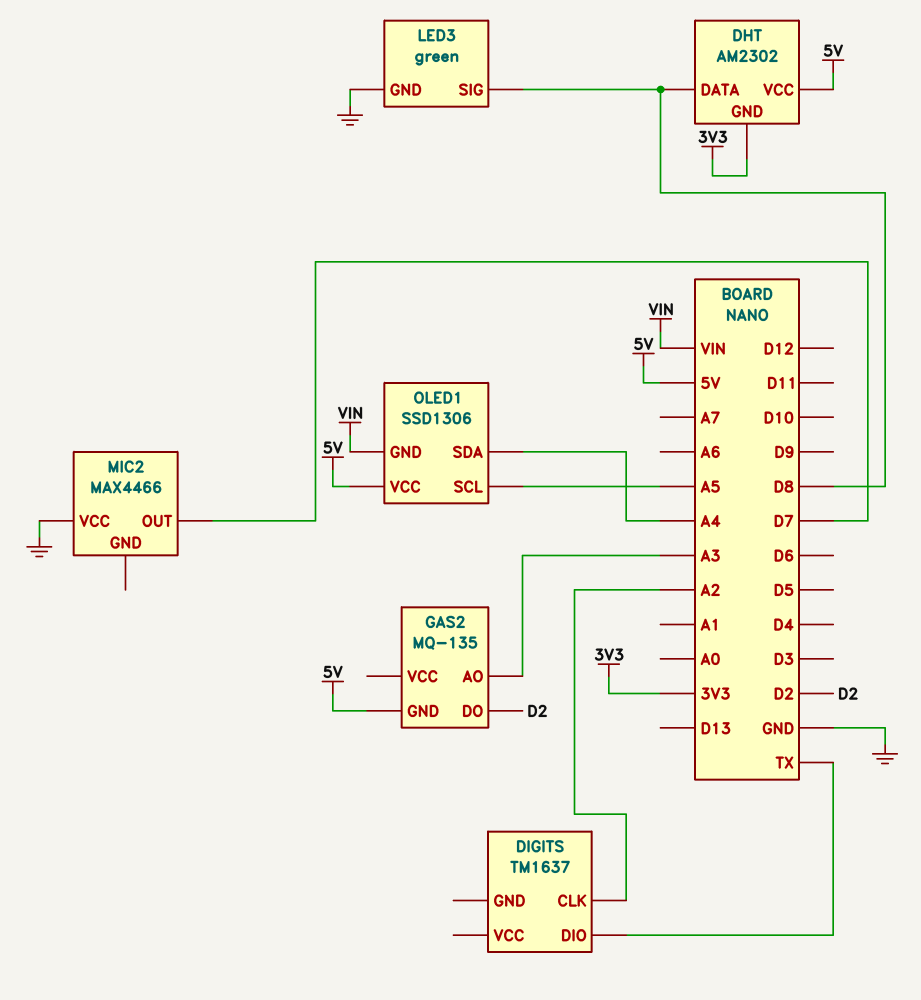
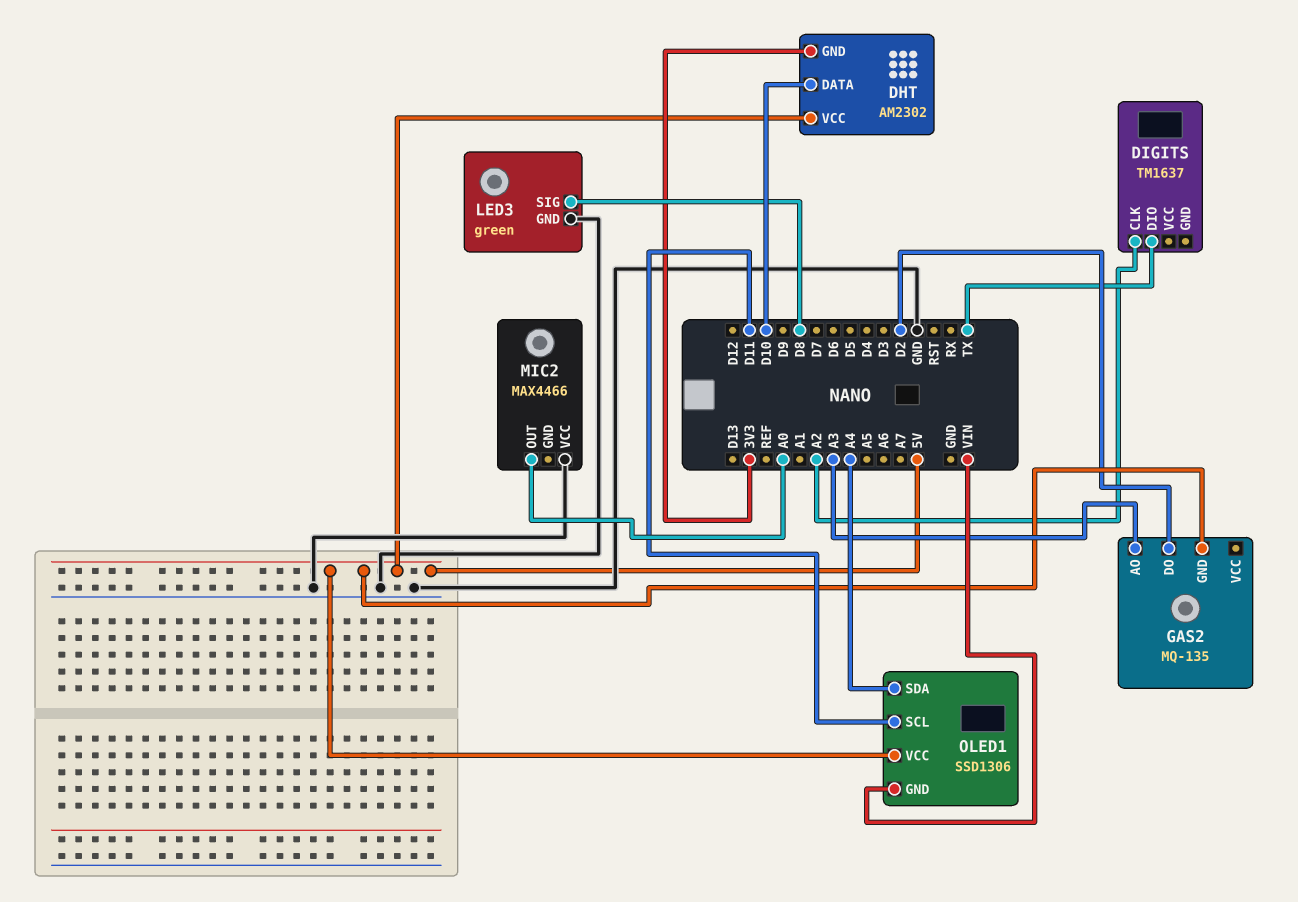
DHT pin DATA: D8 -> D10
MIC2 pin OUT: D7 -> A0
OLED1 pin SCL: A5 -> D11

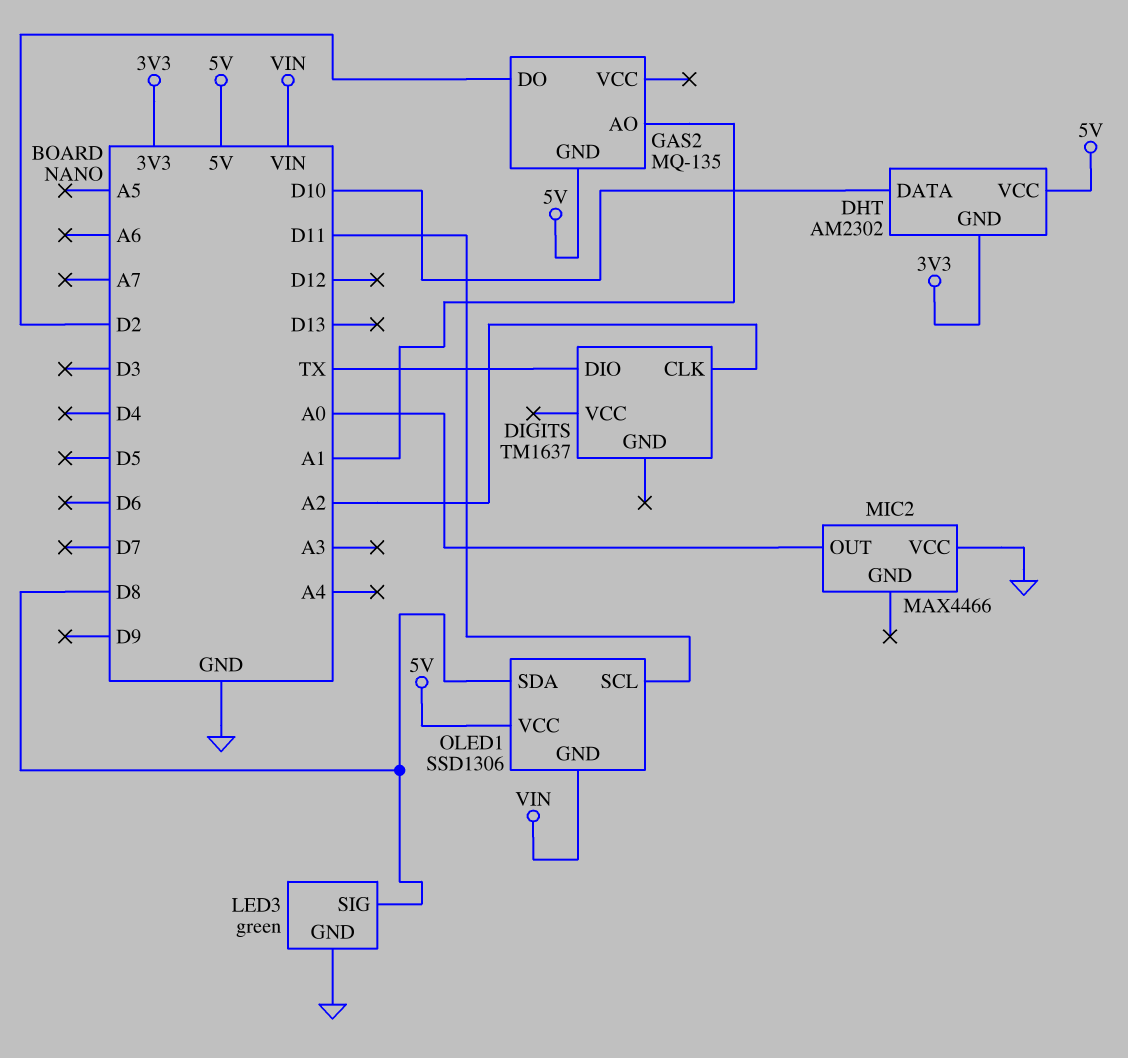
GAS2 pin AO: A3 -> A1
OLED1 pin SDA: A4 -> D8

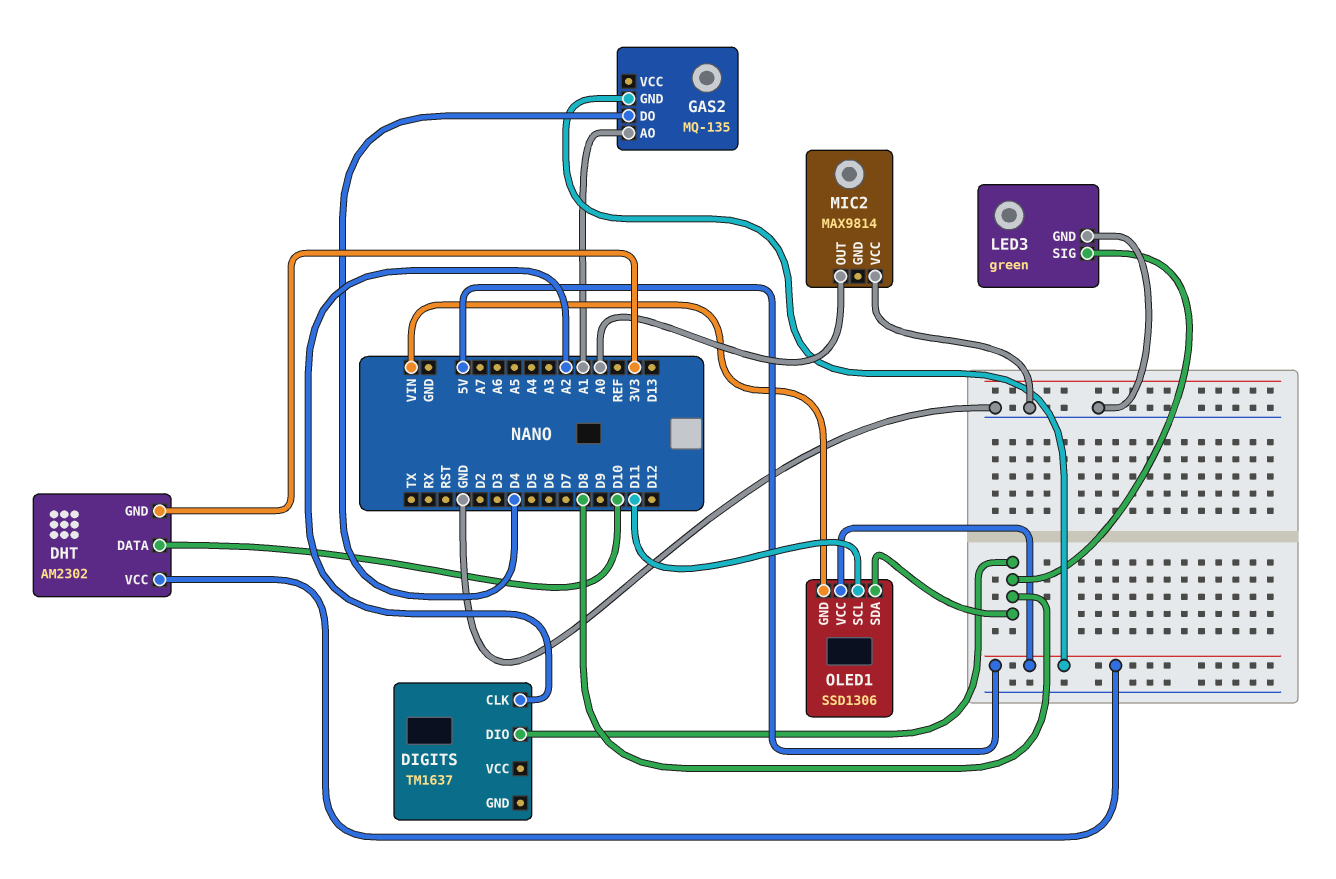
DIGITS pin DIO: TX -> D8
GAS2 pin DO: D2 -> D4
MIC2: MAX4466 -> MAX9814

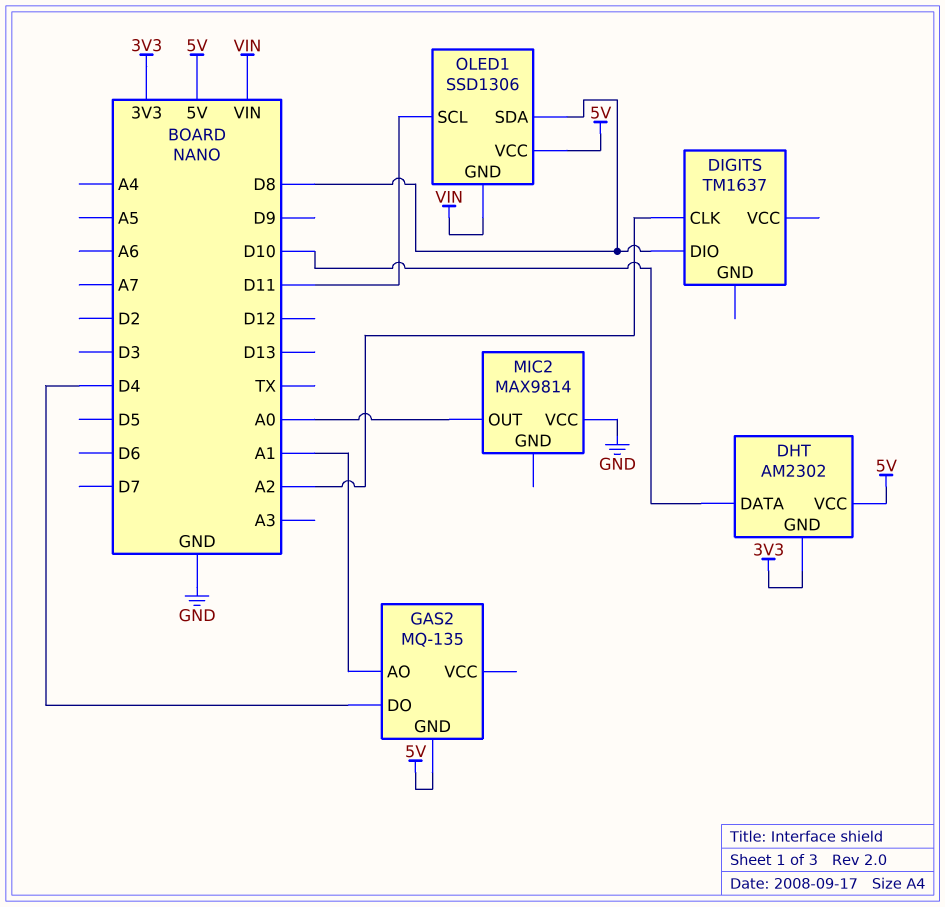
LED3: green -> none
LED3 pin GND: GND -> none
LED3 pin SIG: D8 -> none

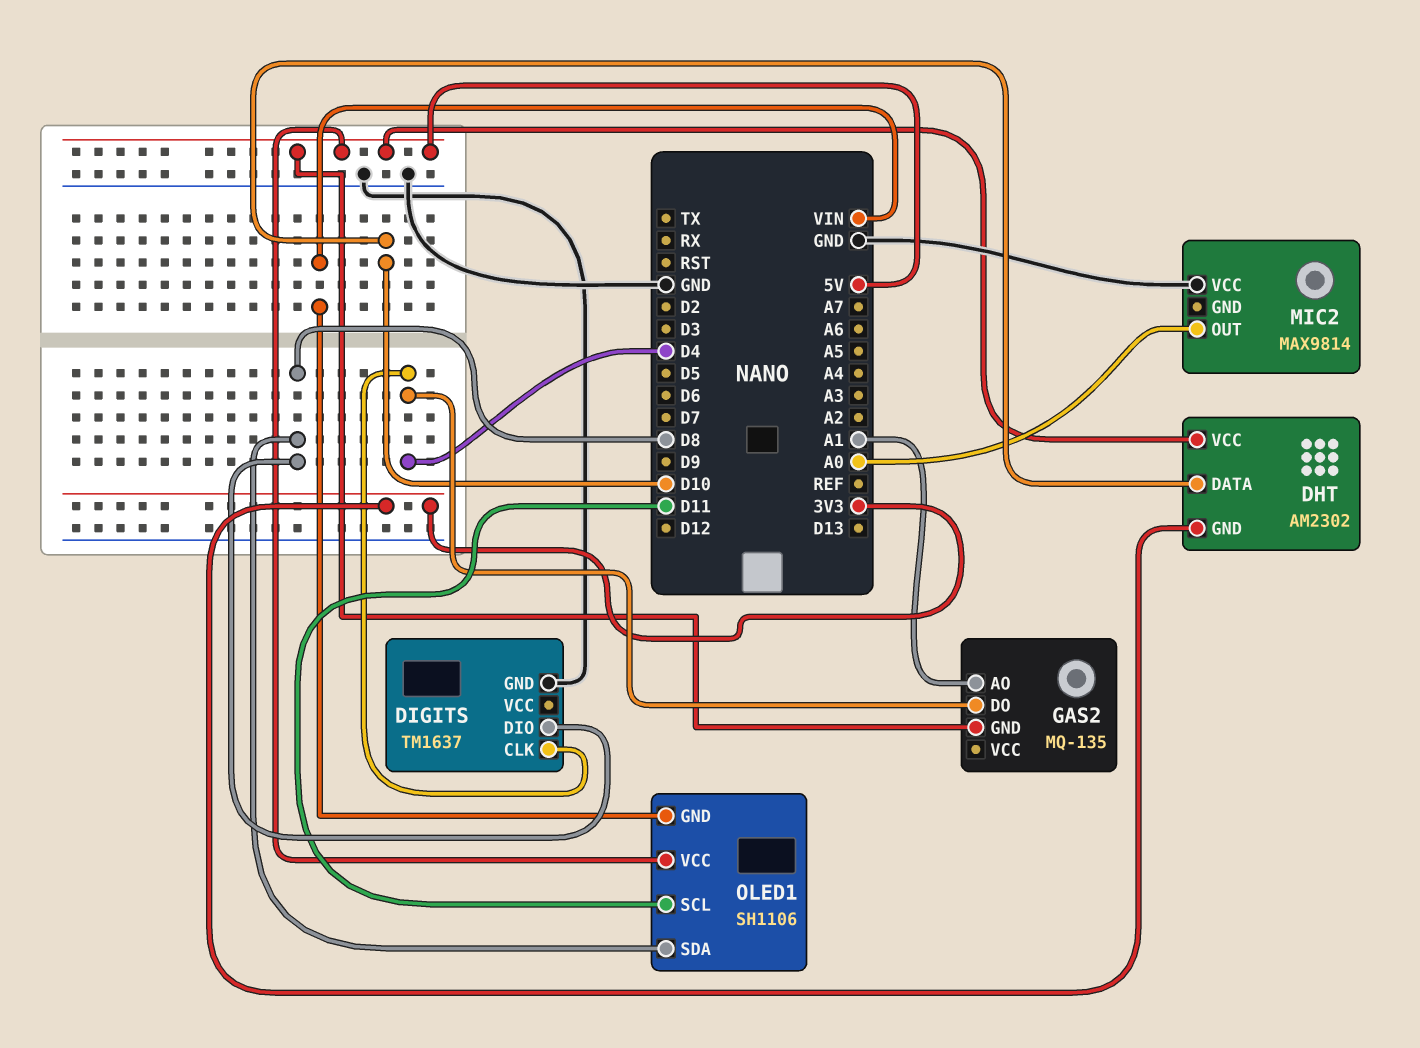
DIGITS pin CLK: A2 -> D4
DIGITS pin GND: none -> GND
OLED1: SSD1306 -> SH1106

